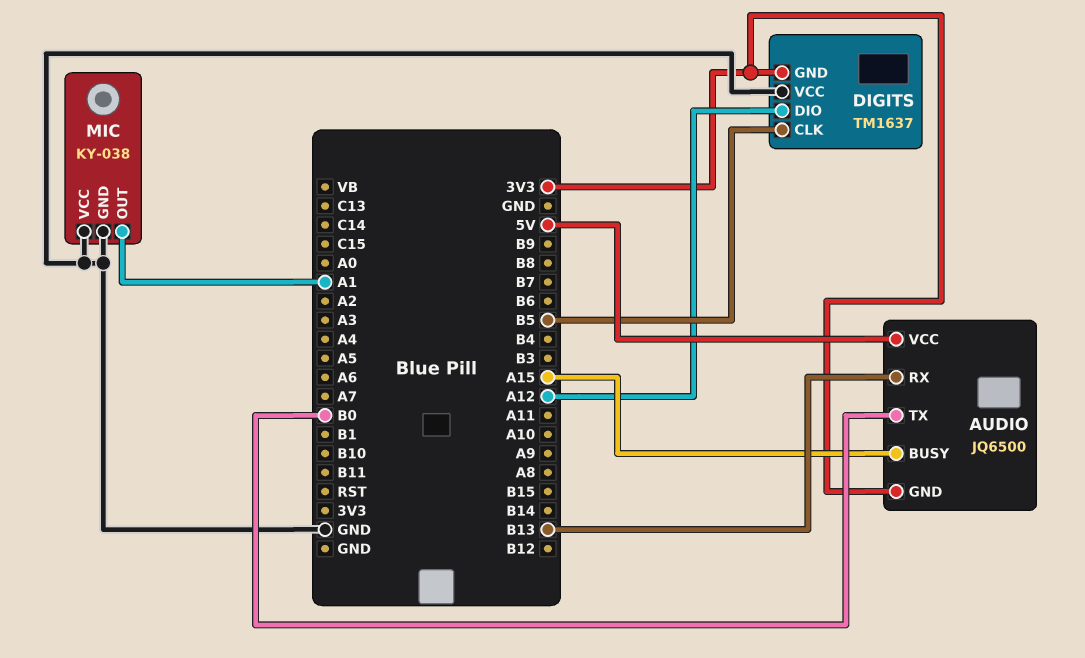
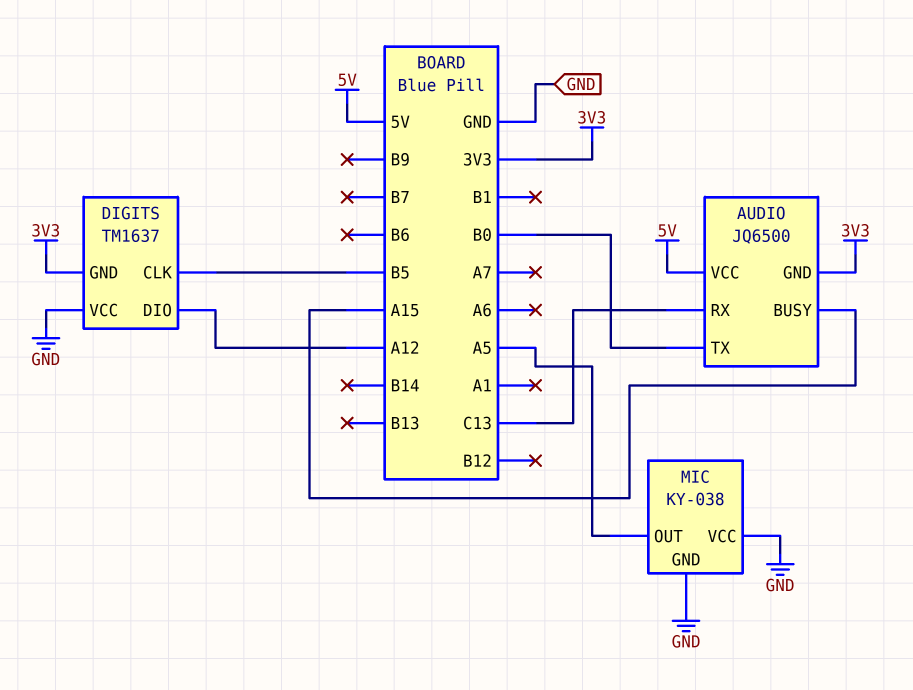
AUDIO pin RX: B13 -> C13
MIC pin OUT: A1 -> A5

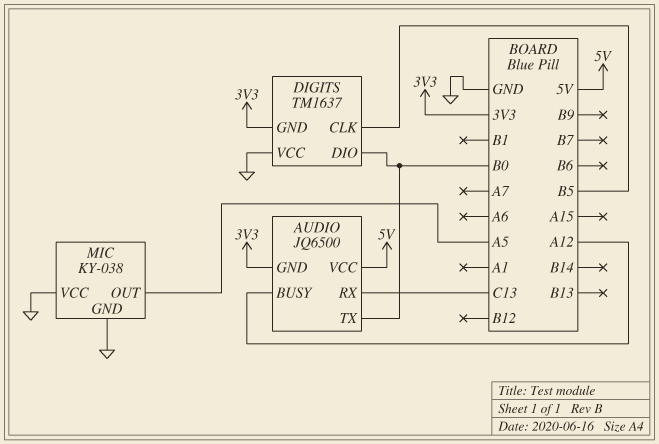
AUDIO pin BUSY: A15 -> A12
DIGITS pin DIO: A12 -> B0

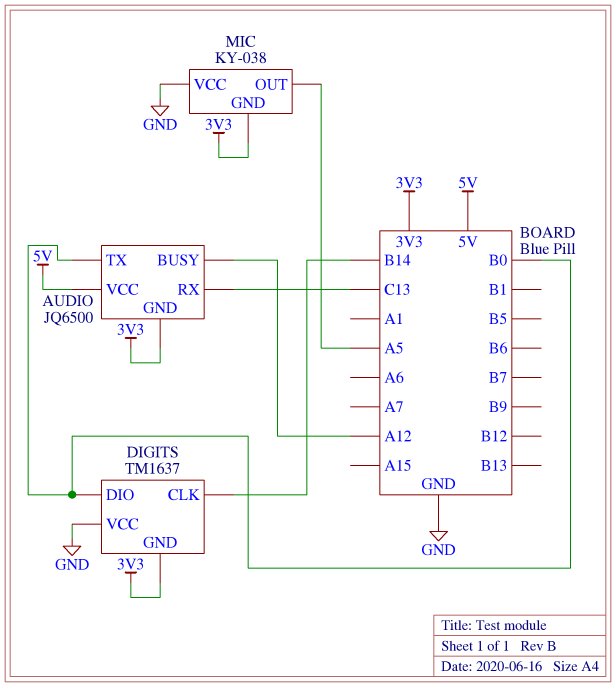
DIGITS pin CLK: B5 -> B14
MIC pin GND: GND -> 3V3

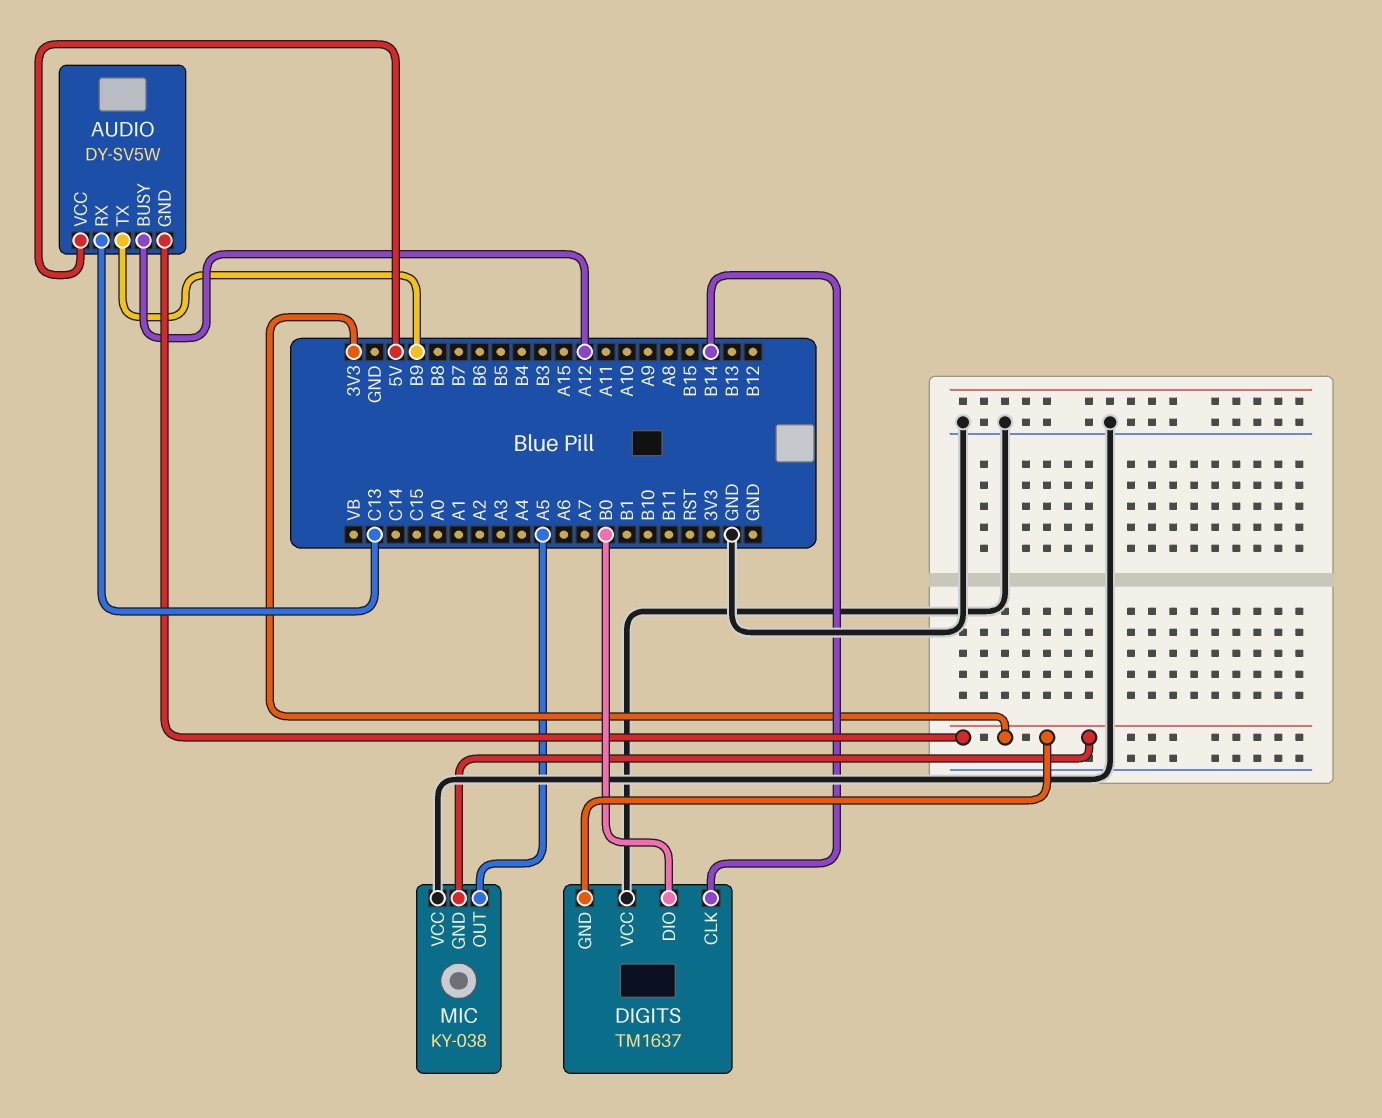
AUDIO: JQ6500 -> DY-SV5W
AUDIO pin TX: B0 -> B9

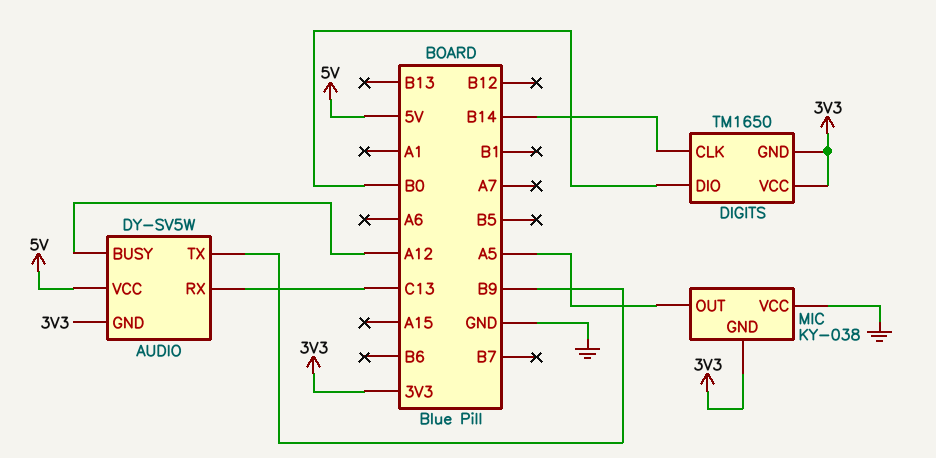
DIGITS: TM1637 -> TM1650
DIGITS pin VCC: GND -> 3V3

